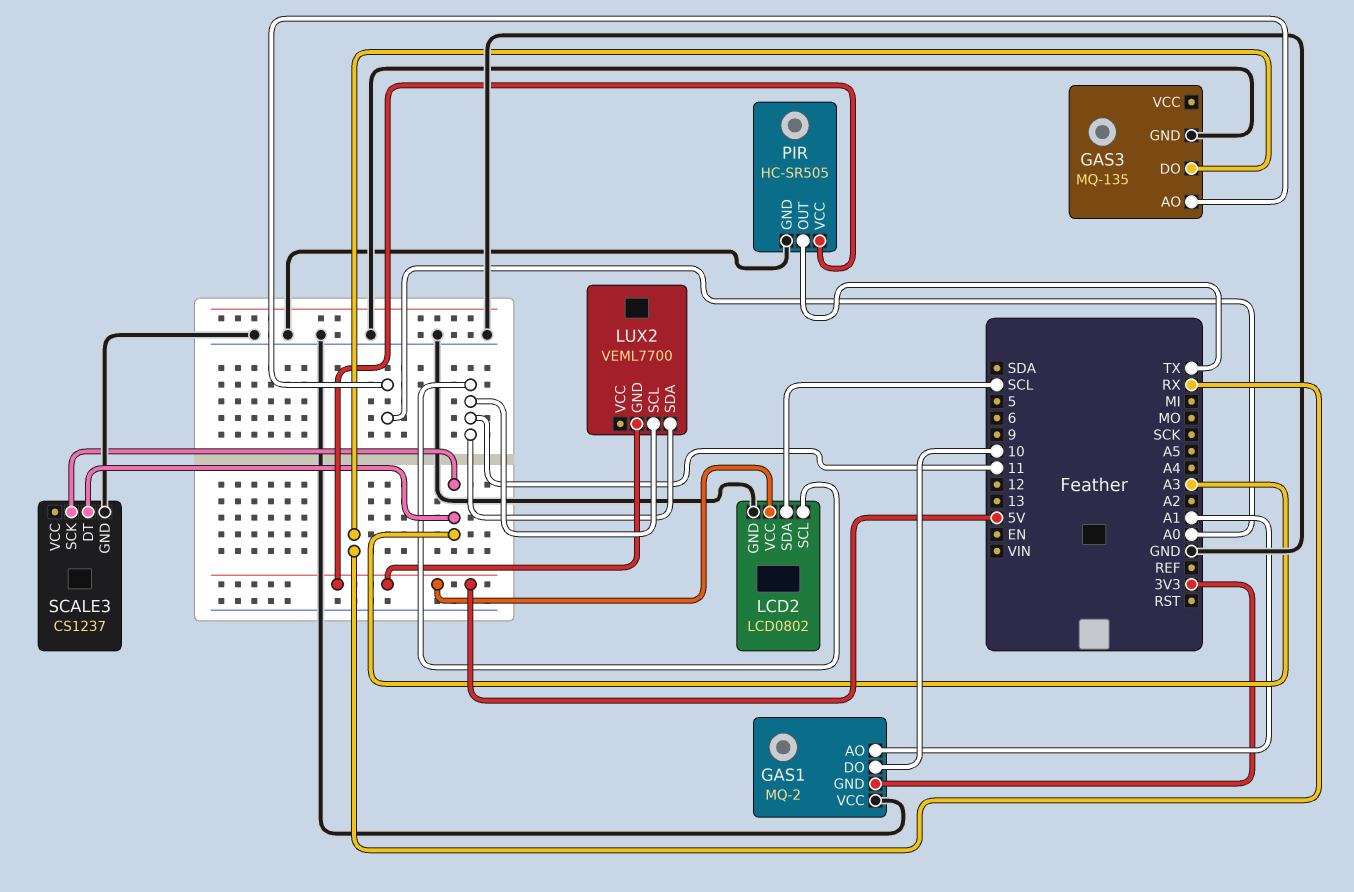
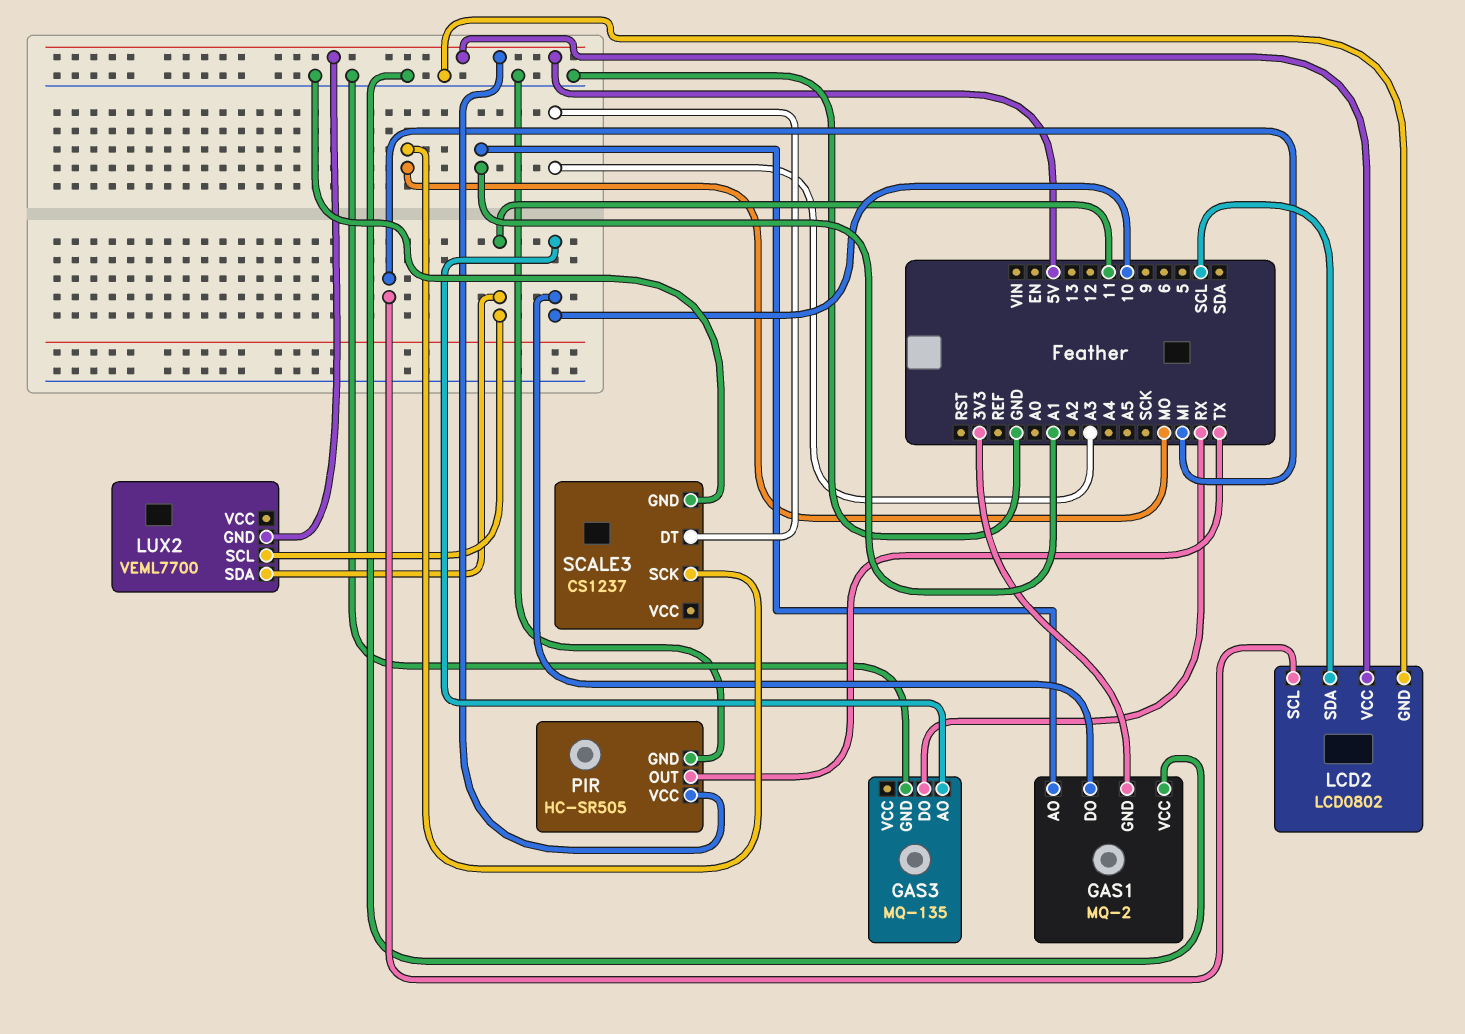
GAS3 pin AO: A0 -> 10
LCD2 pin SCL: 11 -> MI
SCALE3 pin SCK: A3 -> MO

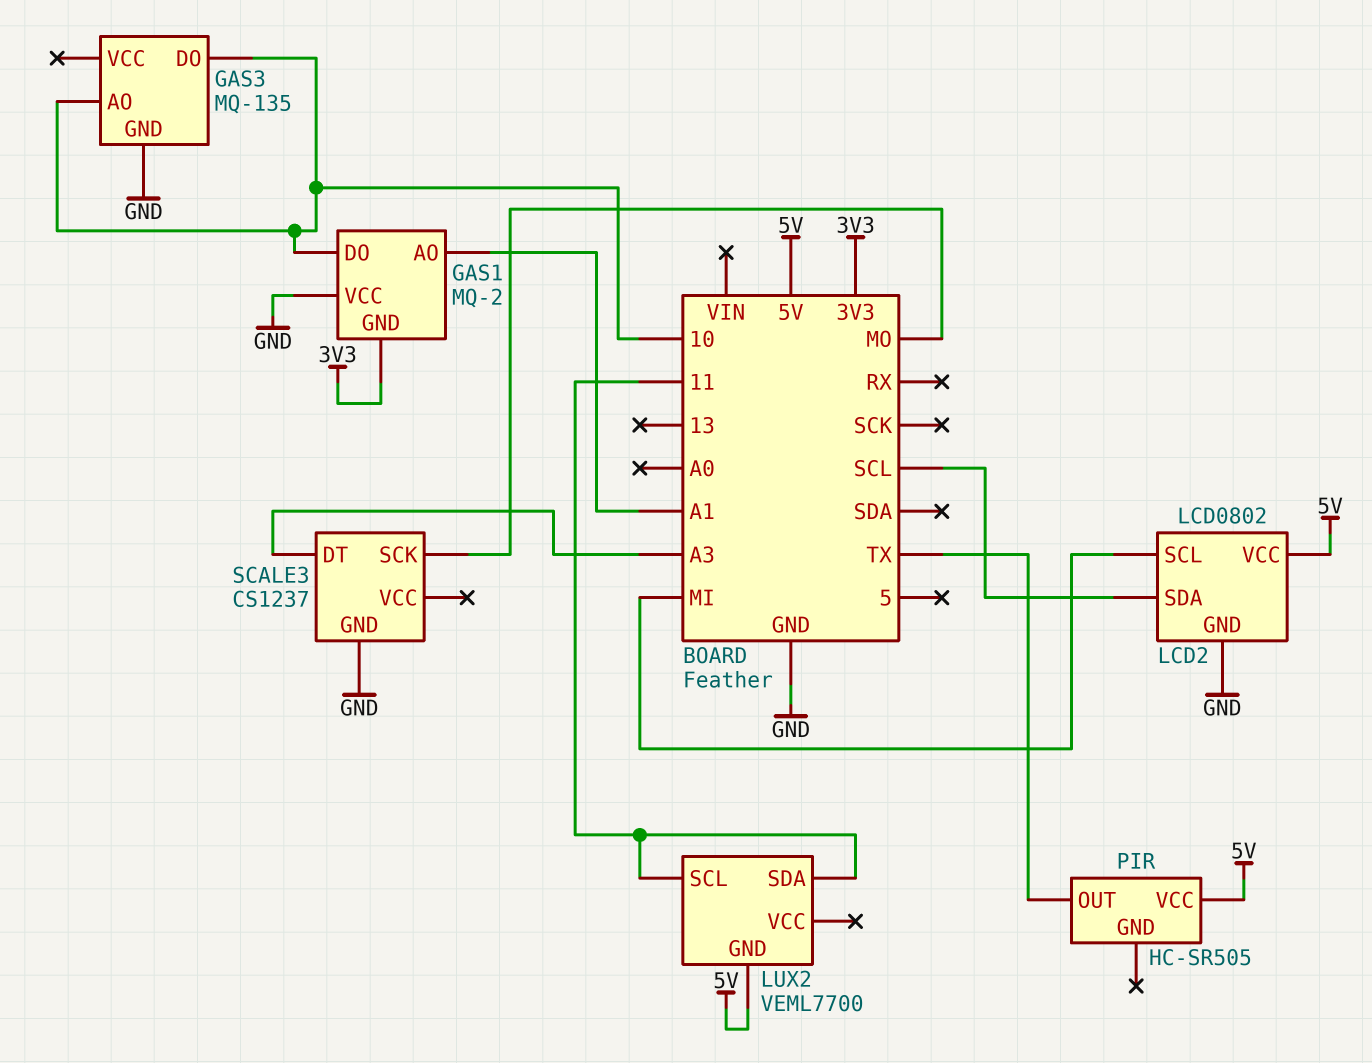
GAS3 pin DO: RX -> 10
PIR pin GND: GND -> none

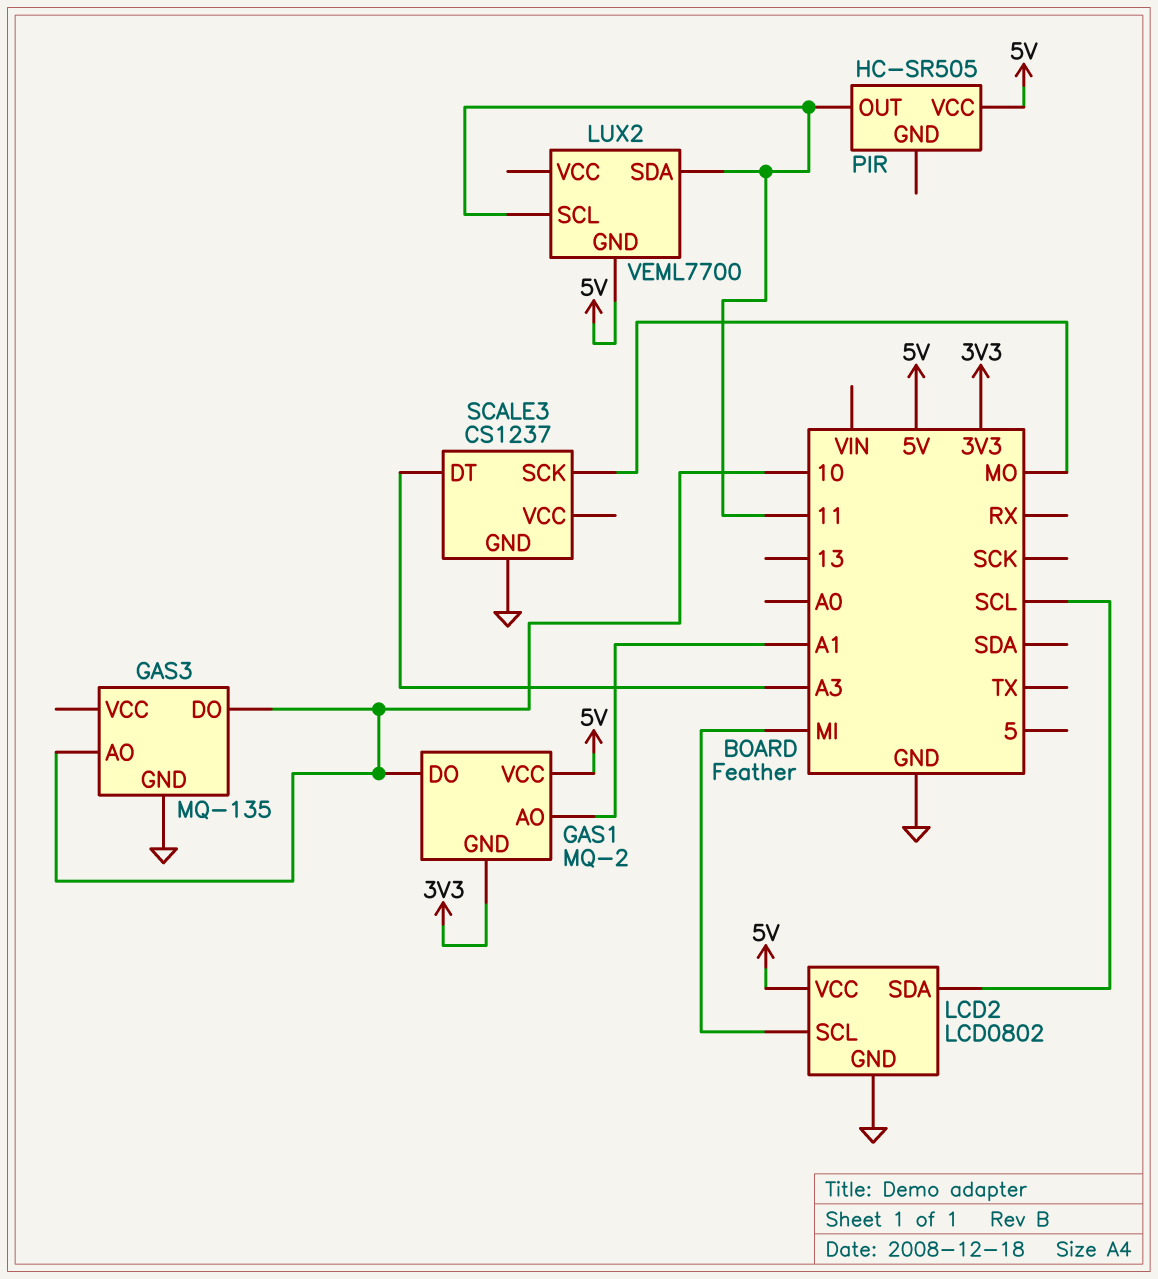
GAS1 pin VCC: GND -> 5V
PIR pin OUT: TX -> 11

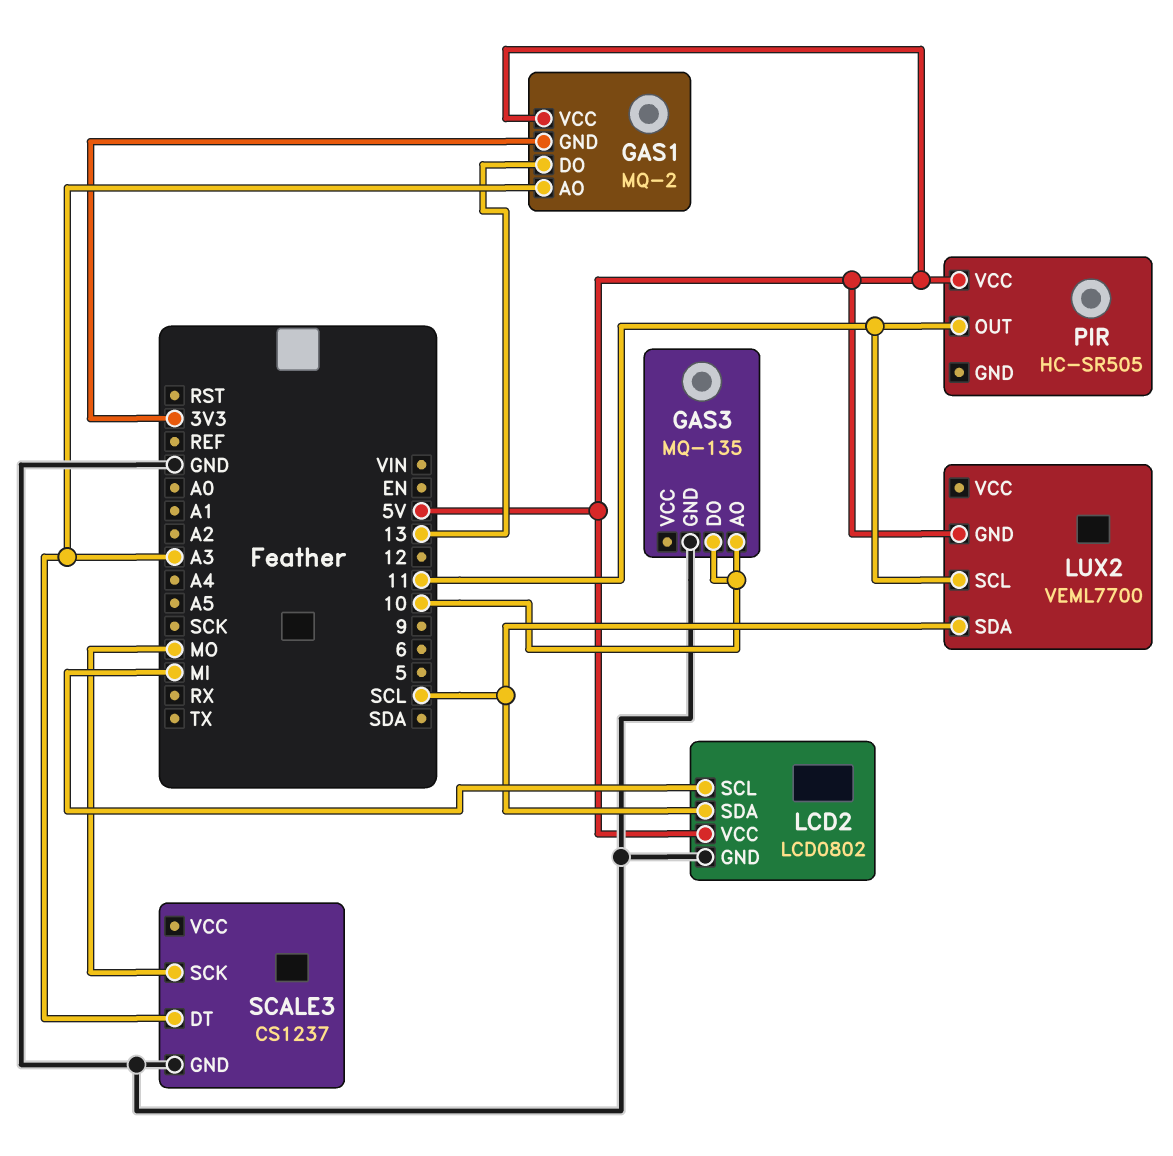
GAS1 pin AO: A1 -> A3
GAS1 pin DO: 10 -> 13
LUX2 pin SDA: 11 -> SCL

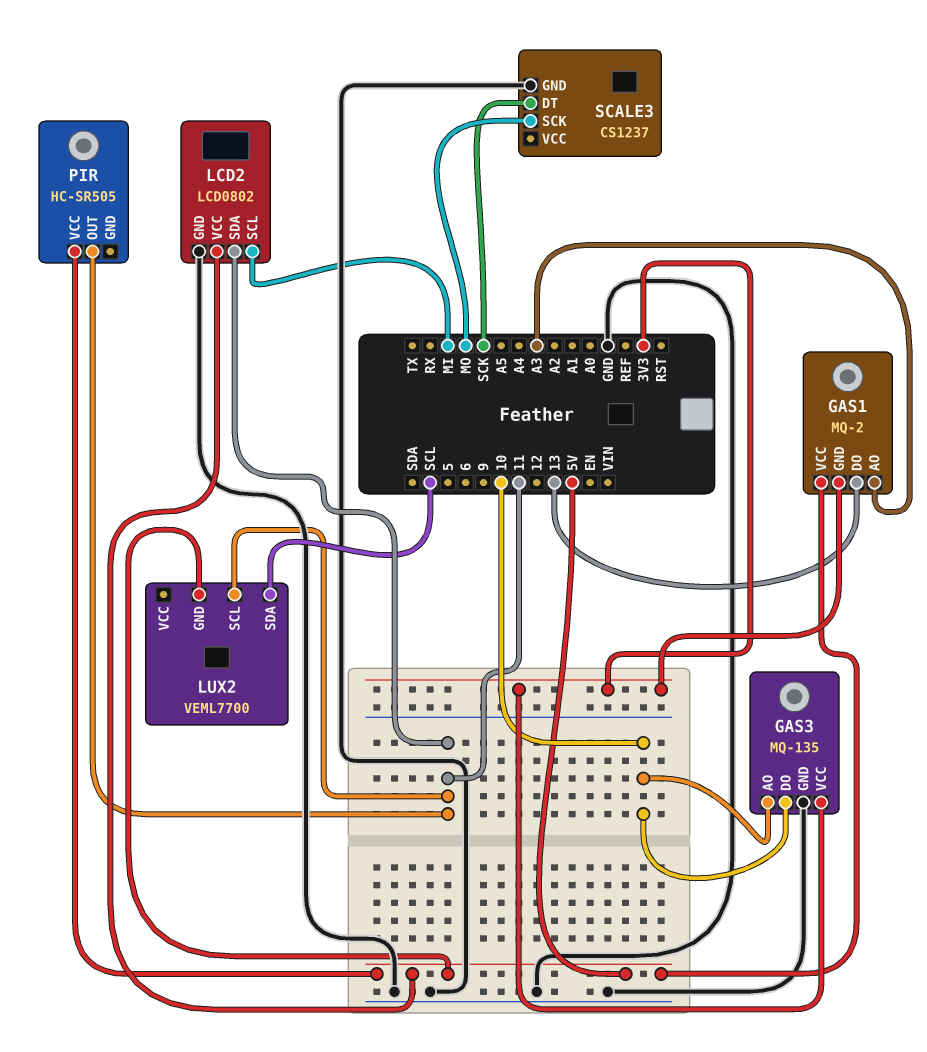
GAS3 pin VCC: none -> 3V3
LCD2 pin SDA: SCL -> 11
SCALE3 pin DT: A3 -> SCK

